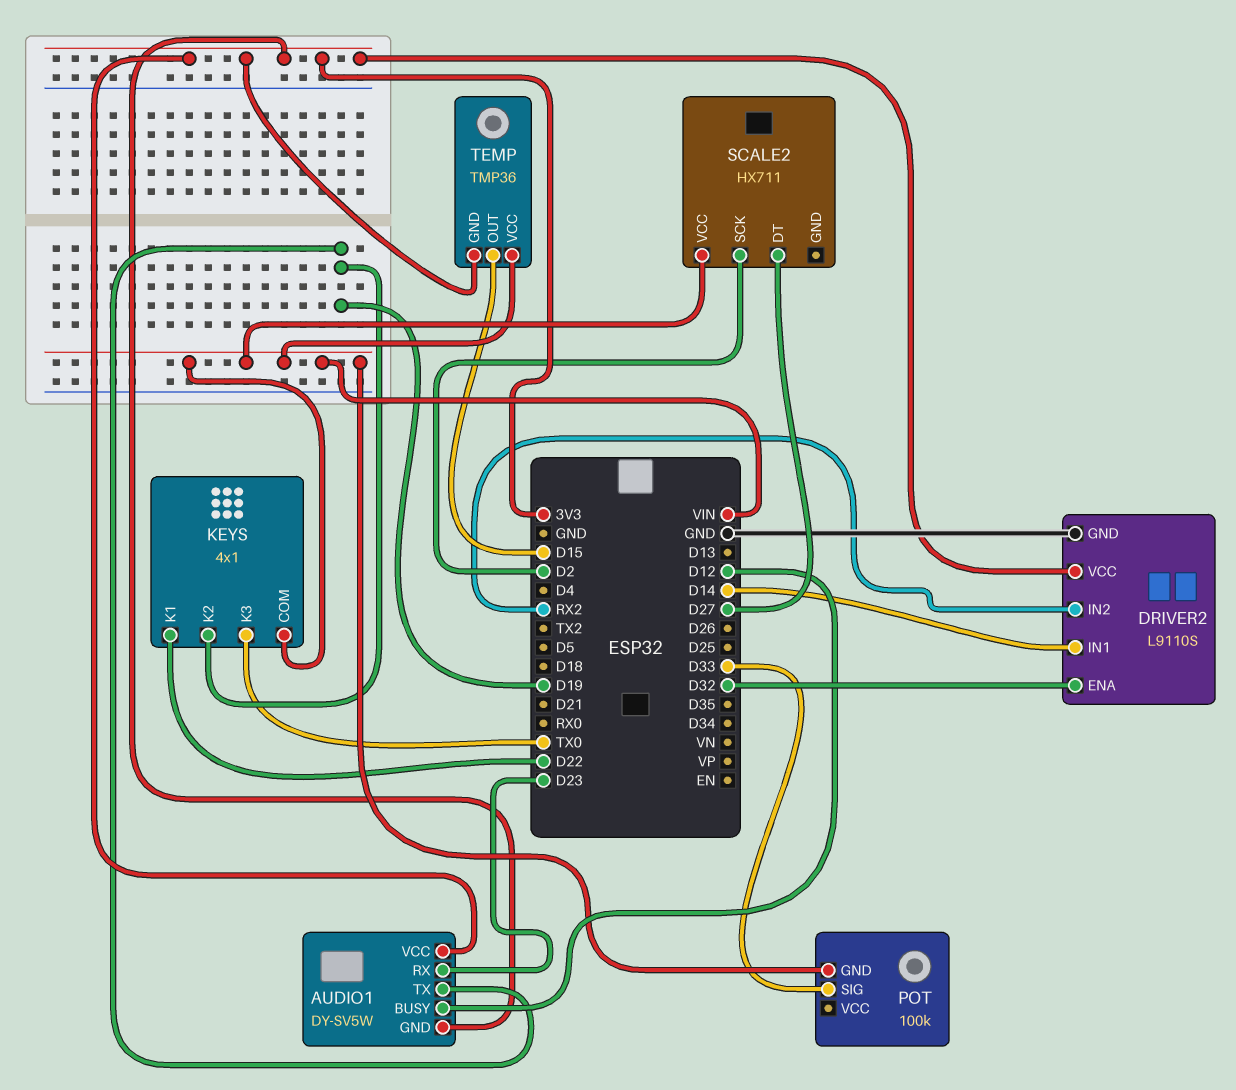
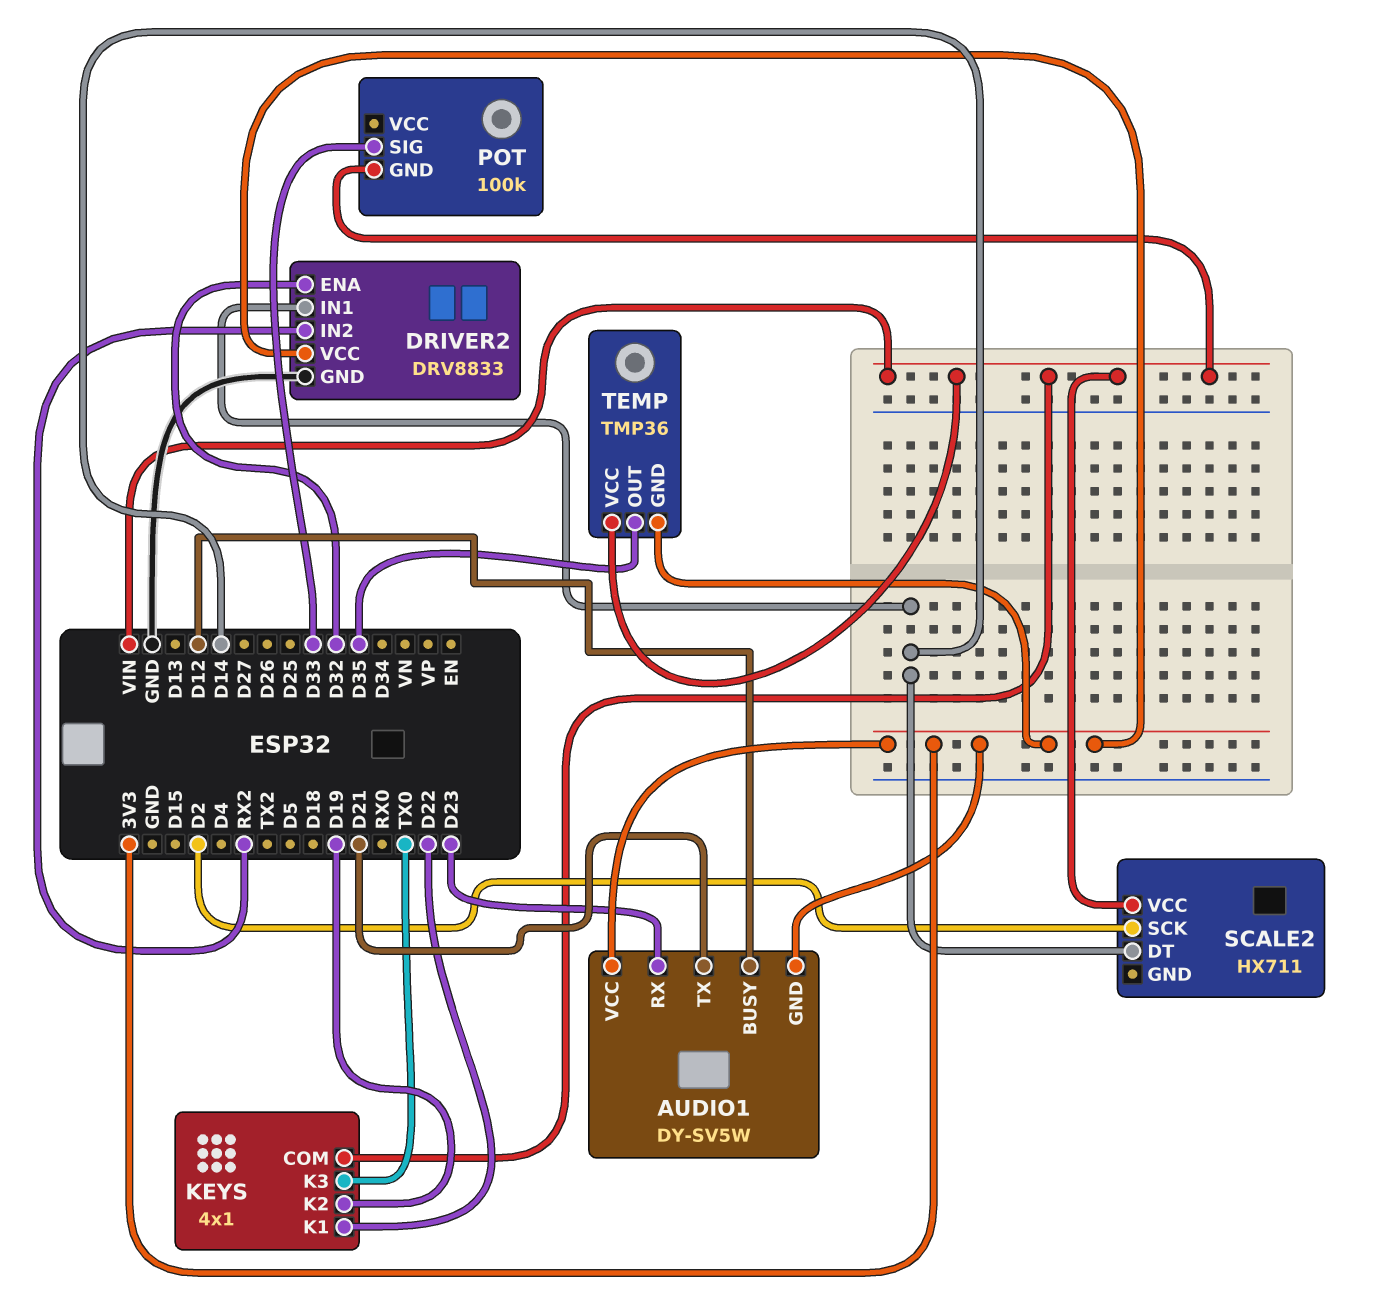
AUDIO1 pin TX: D19 -> D21
DRIVER2: L9110S -> DRV8833
SCALE2 pin DT: D27 -> D14
TEMP pin OUT: D15 -> D35

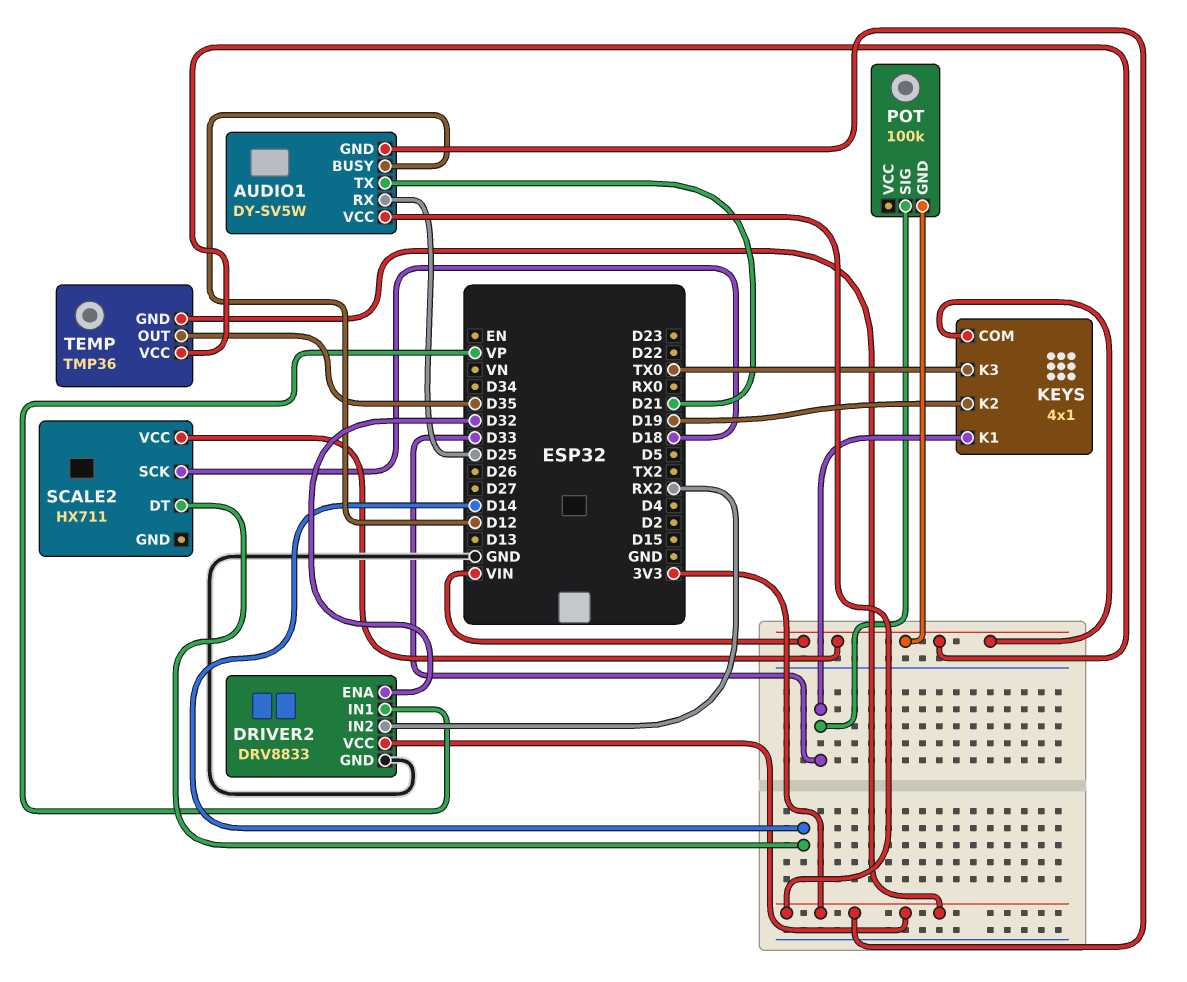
AUDIO1 pin RX: D23 -> D25
DRIVER2 pin IN1: D14 -> VP
KEYS pin K1: D22 -> D33
SCALE2 pin SCK: D2 -> D18

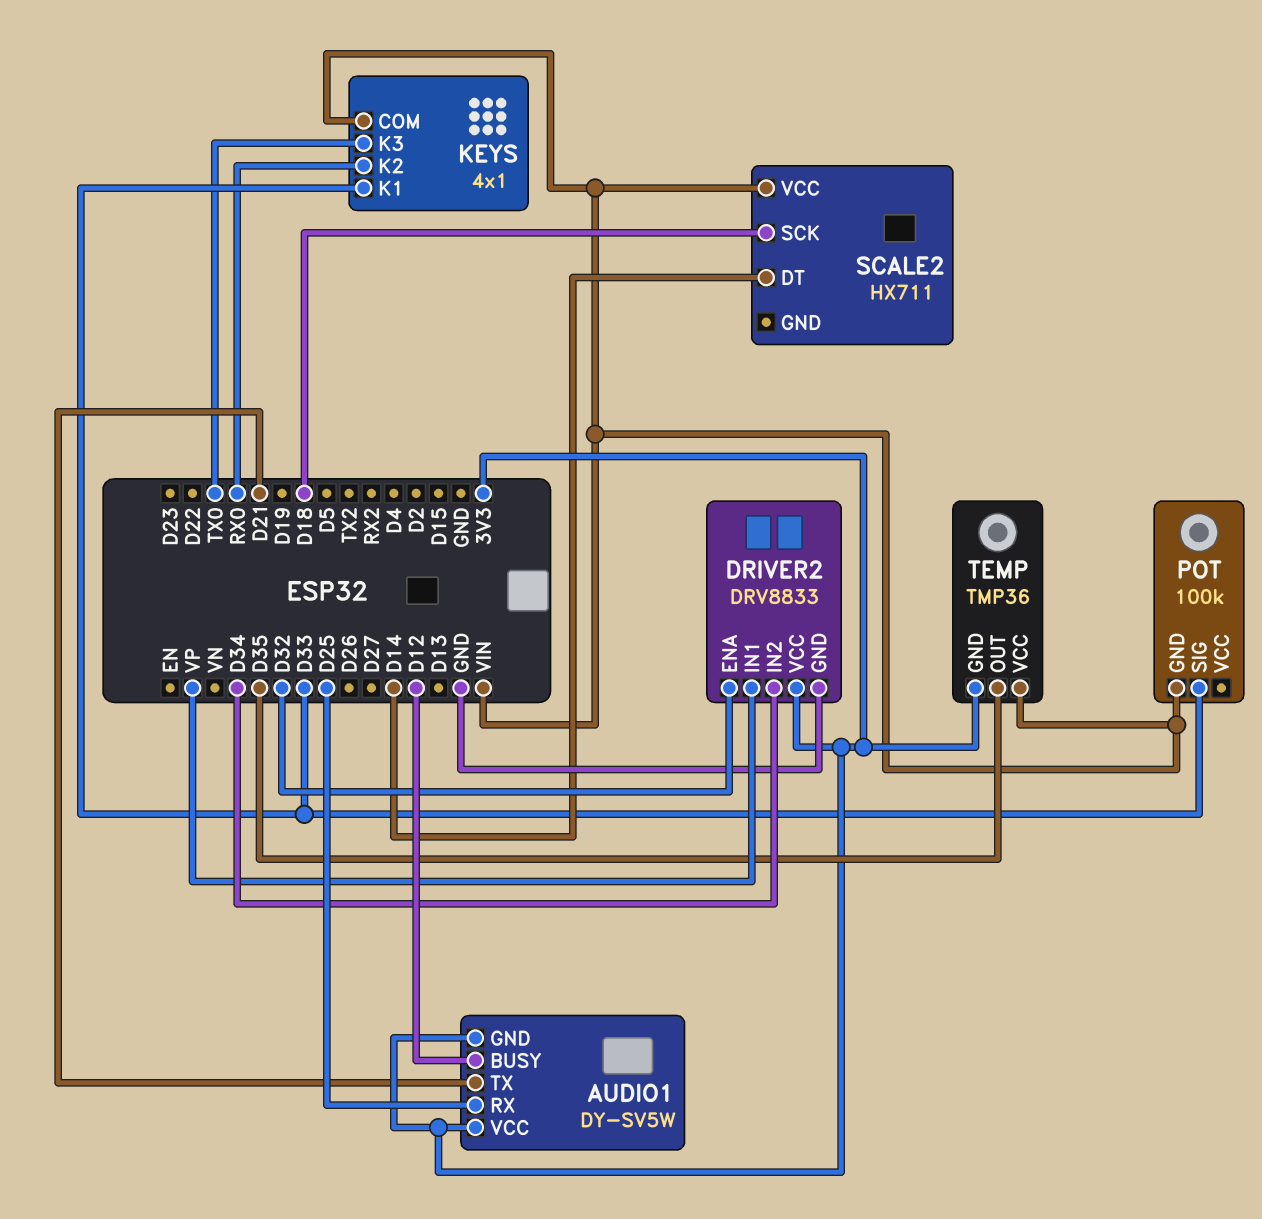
DRIVER2 pin IN2: RX2 -> D34
KEYS pin K2: D19 -> RX0

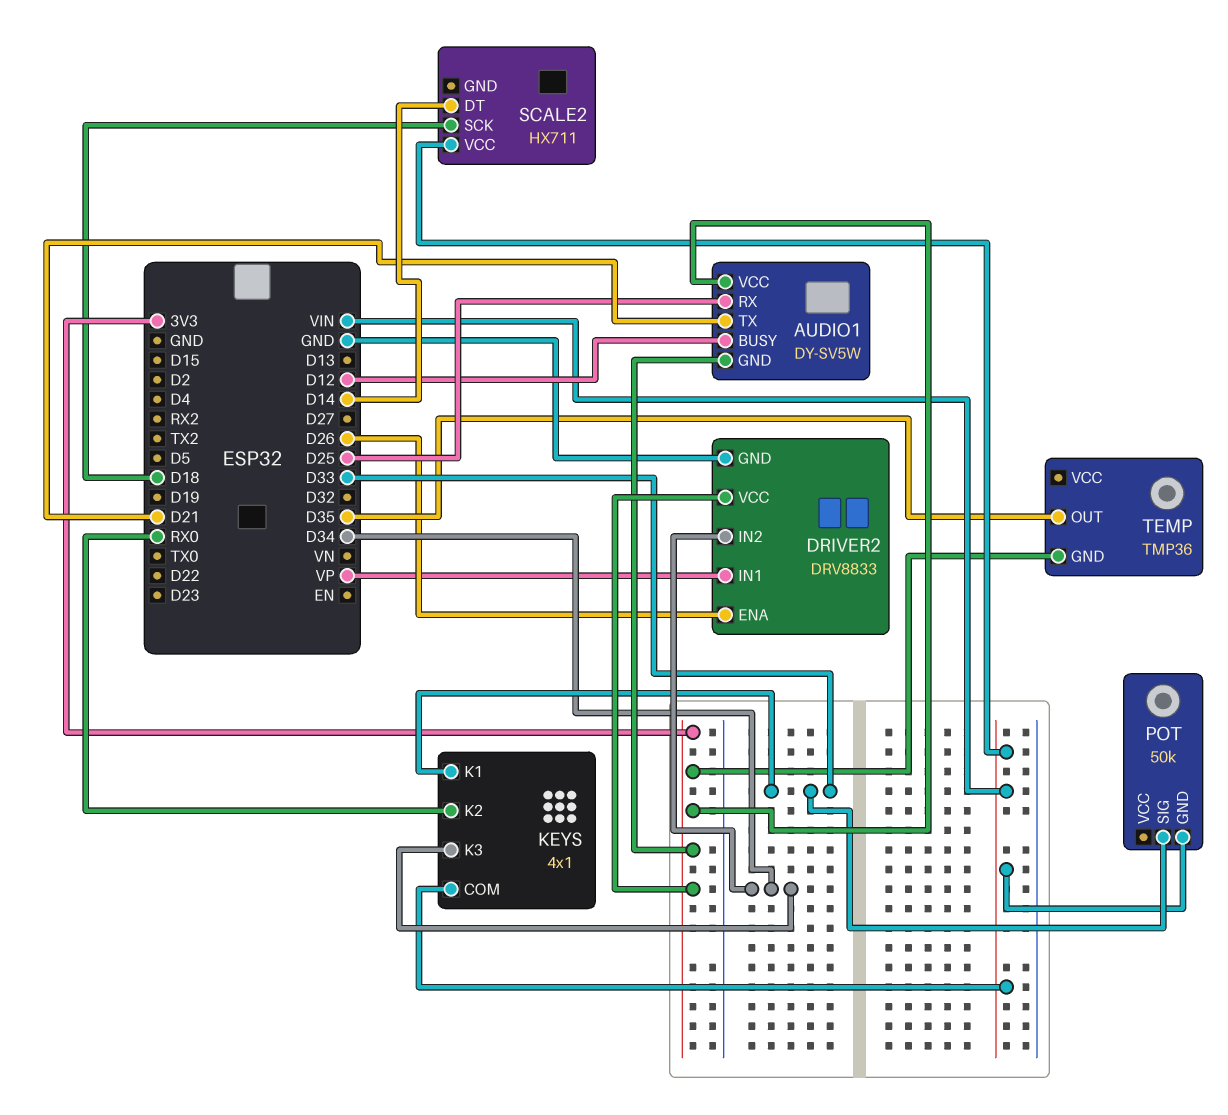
DRIVER2 pin ENA: D32 -> D26
KEYS pin K3: TX0 -> D34
POT: 100k -> 50k
TEMP pin VCC: VIN -> none

